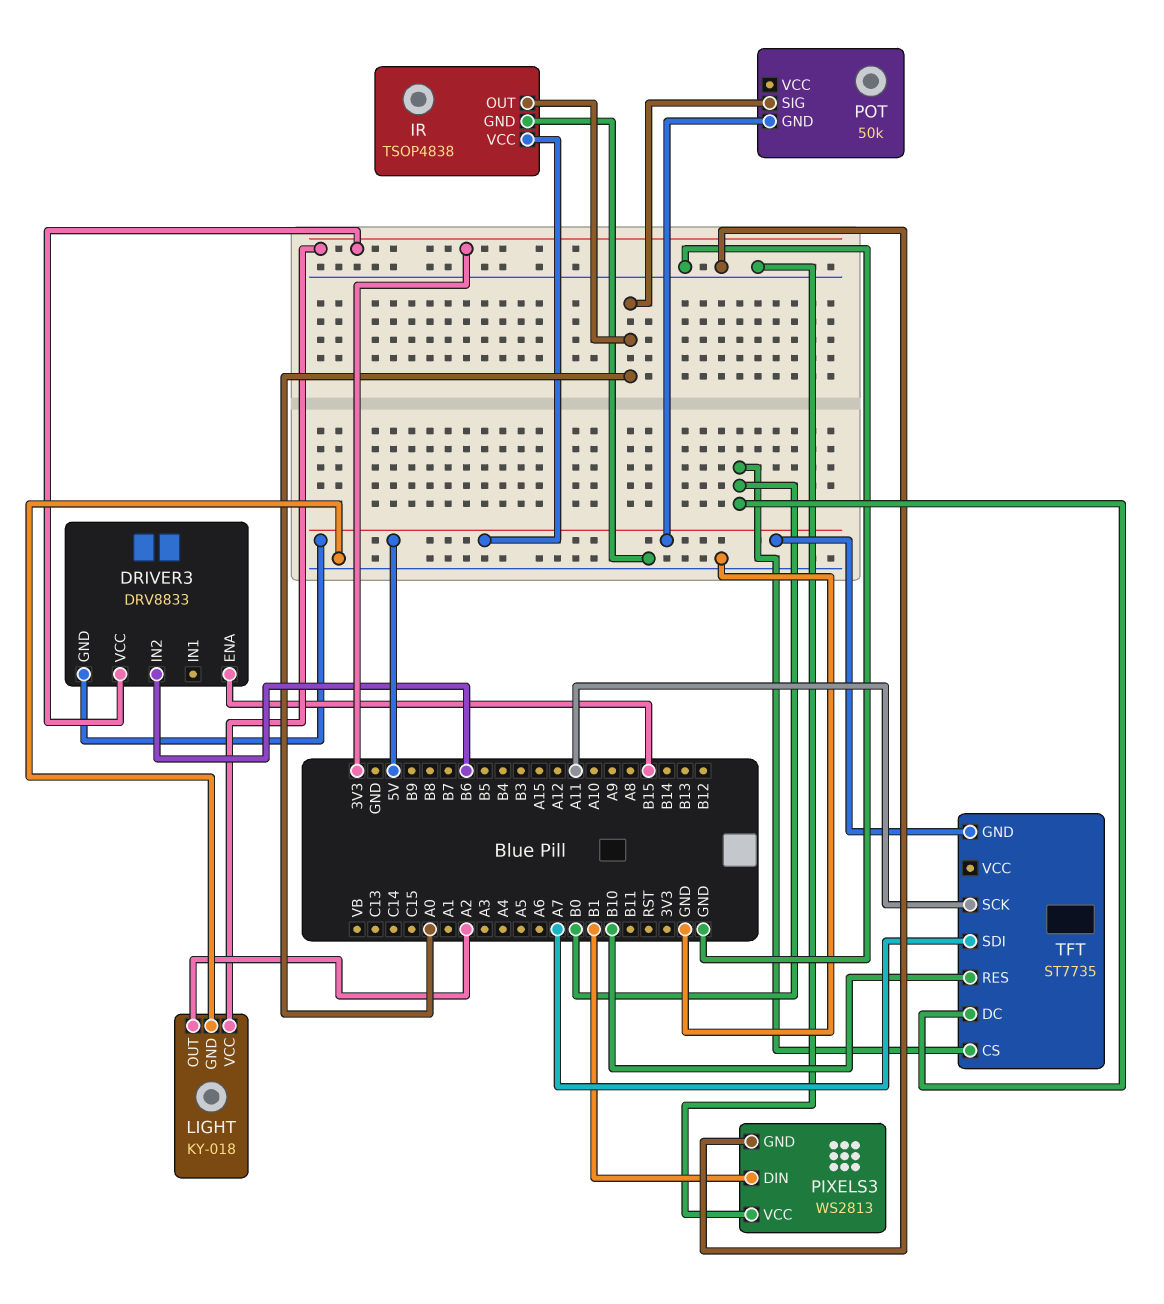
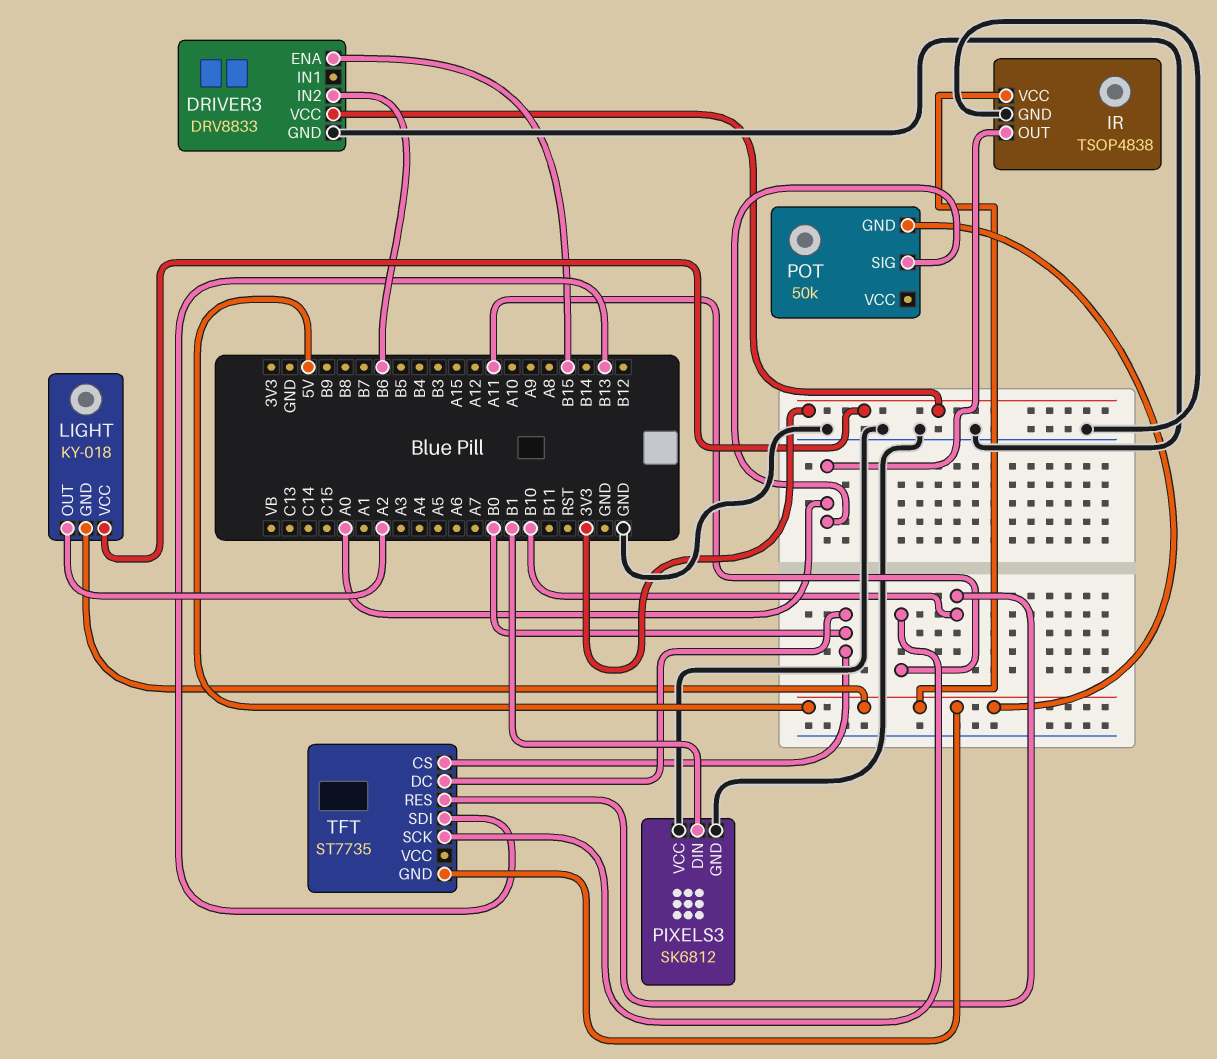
DRIVER3 pin GND: 5V -> GND
LIGHT pin GND: GND -> 5V
PIXELS3: WS2813 -> SK6812
TFT pin SDI: A7 -> B13

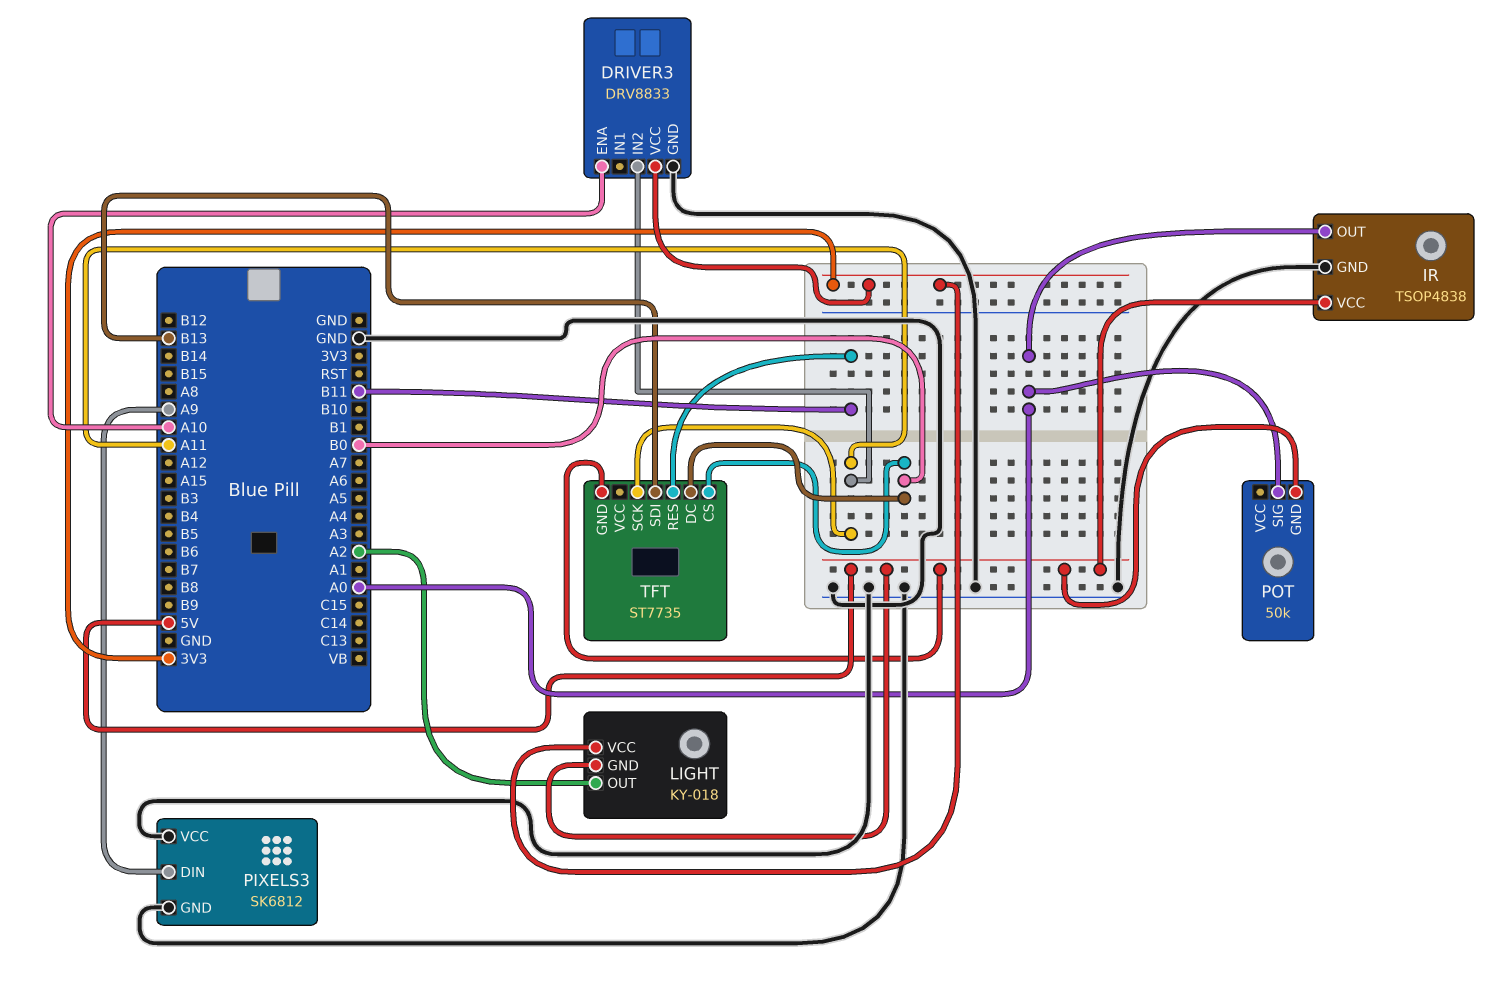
DRIVER3 pin ENA: B15 -> A10
DRIVER3 pin IN2: B6 -> A11
PIXELS3 pin DIN: B1 -> A9
TFT pin RES: B10 -> B11

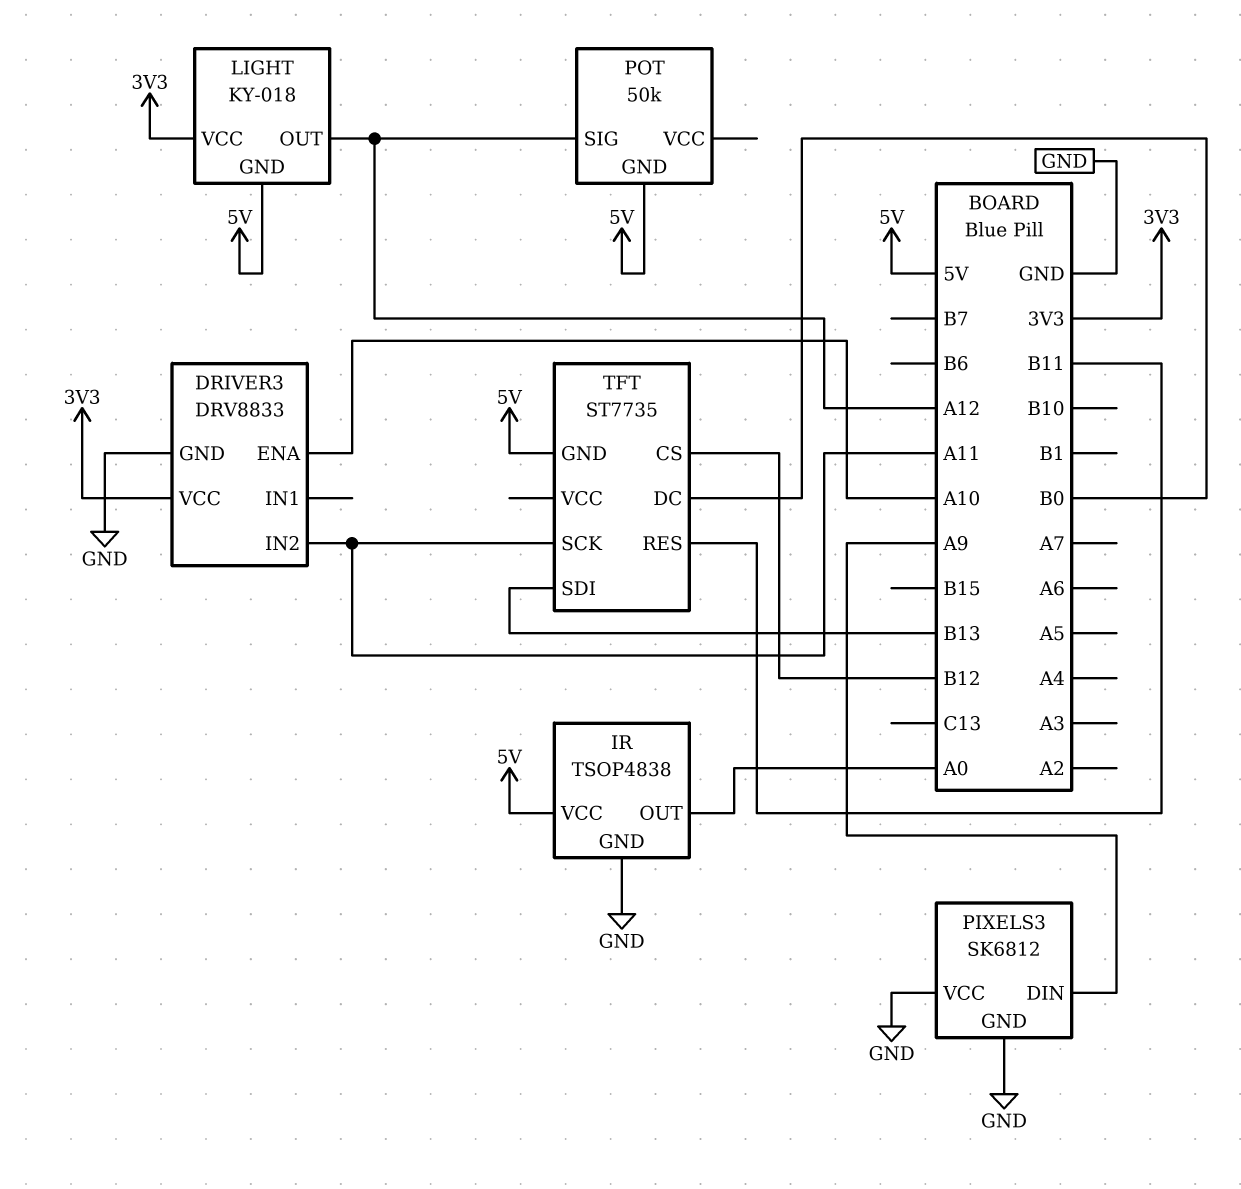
LIGHT pin OUT: A2 -> A12
POT pin SIG: A0 -> A12
TFT pin CS: B0 -> B12

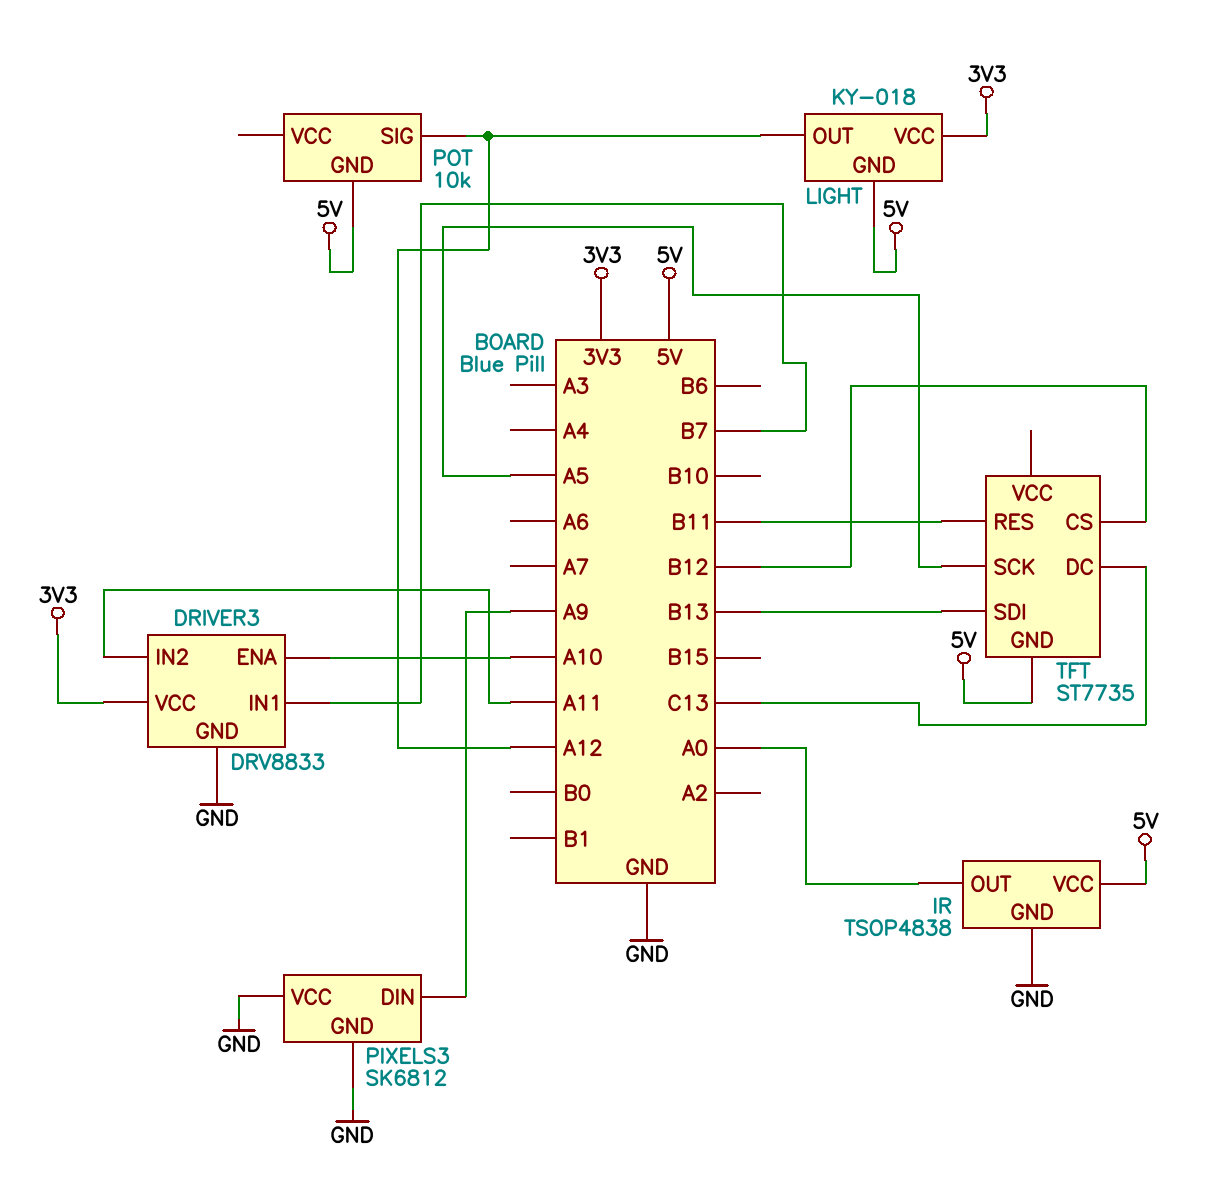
DRIVER3 pin IN1: none -> B7
POT: 50k -> 10k
TFT pin DC: B0 -> C13
TFT pin SCK: A11 -> A5

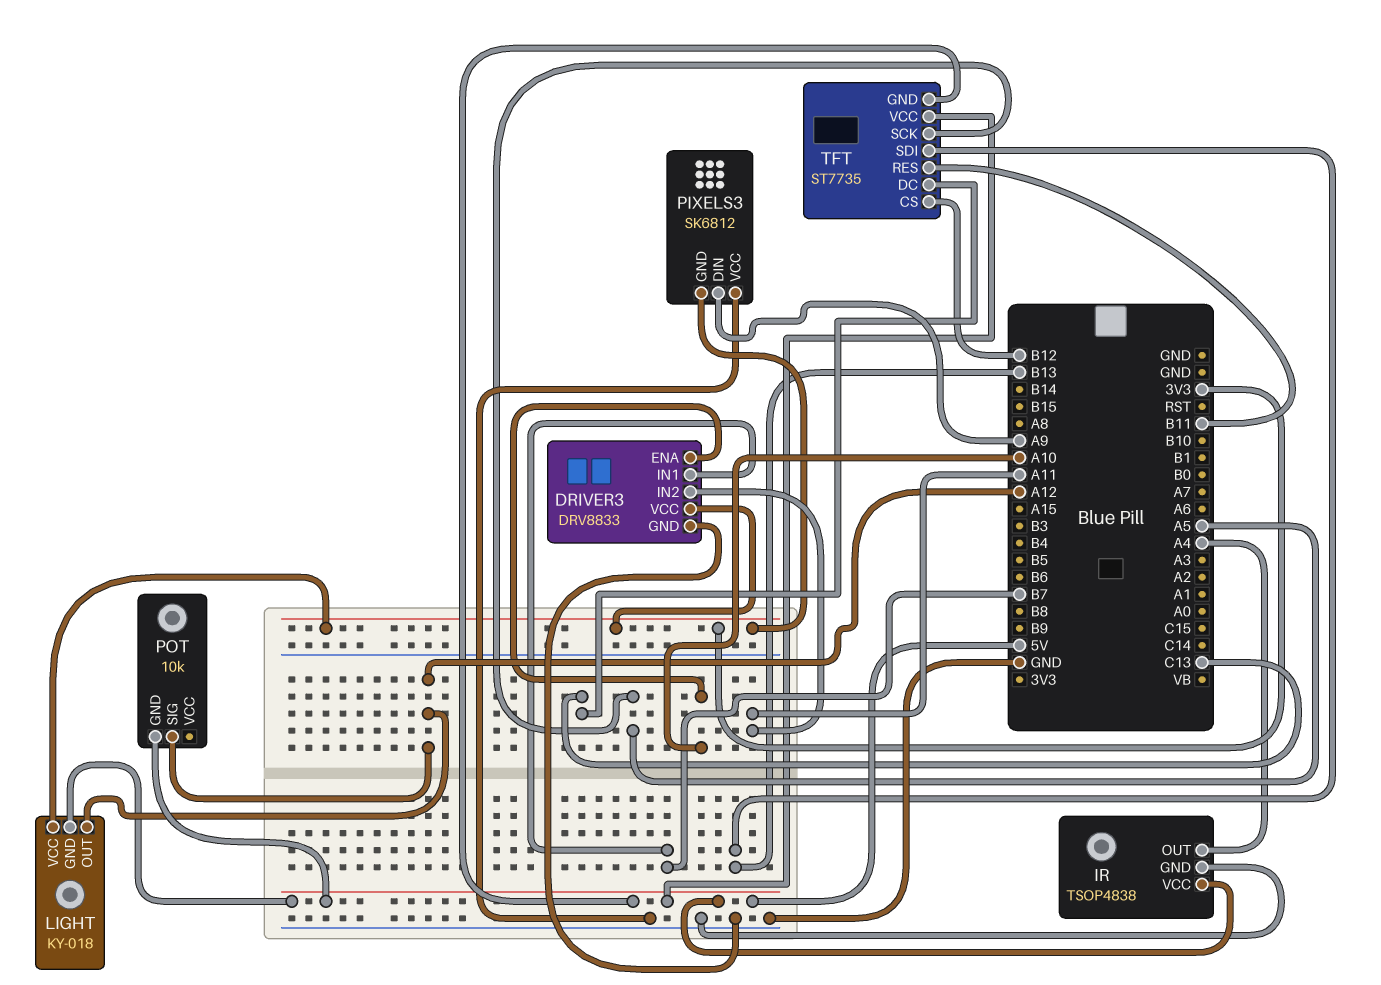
IR pin OUT: A0 -> A4
PIXELS3 pin GND: GND -> 3V3
TFT pin VCC: none -> 5V

